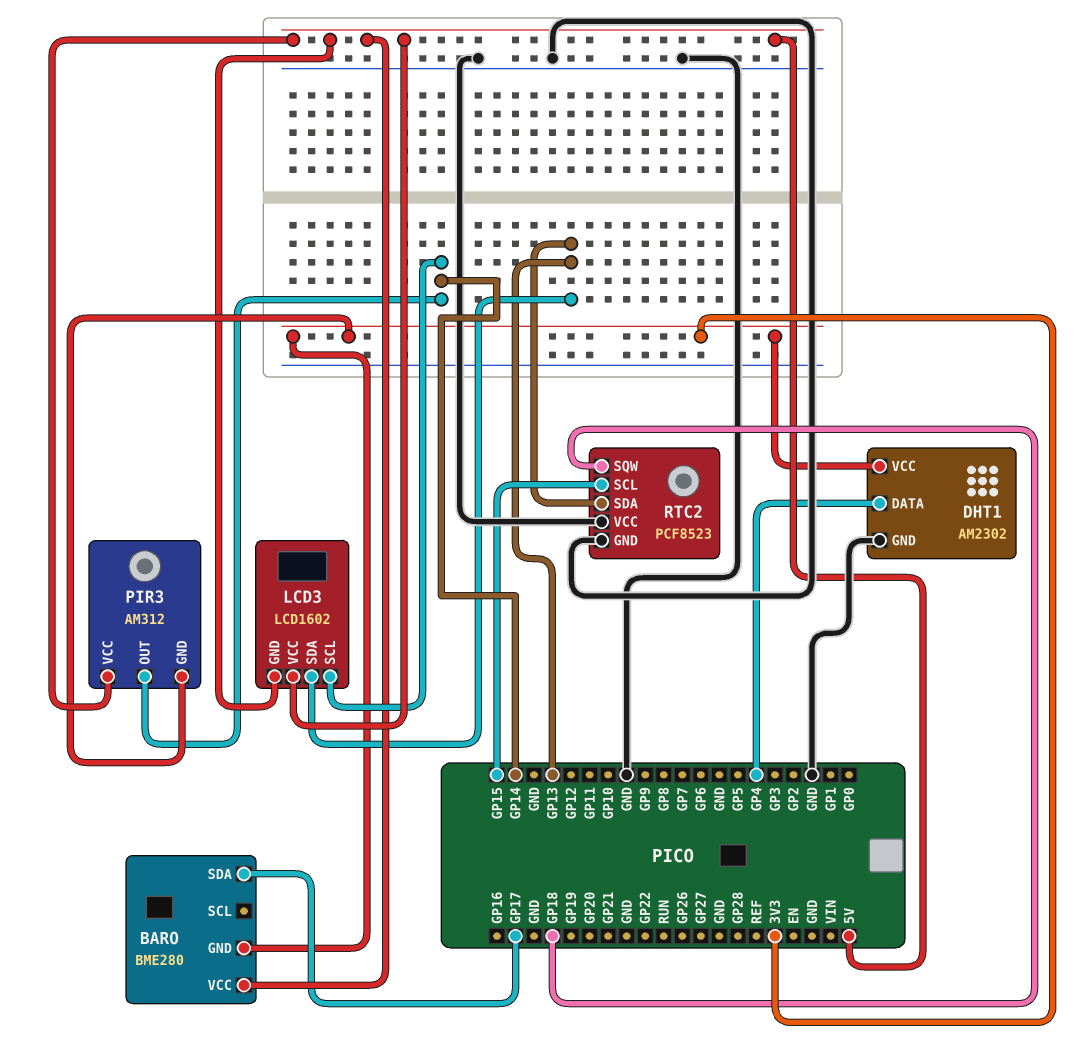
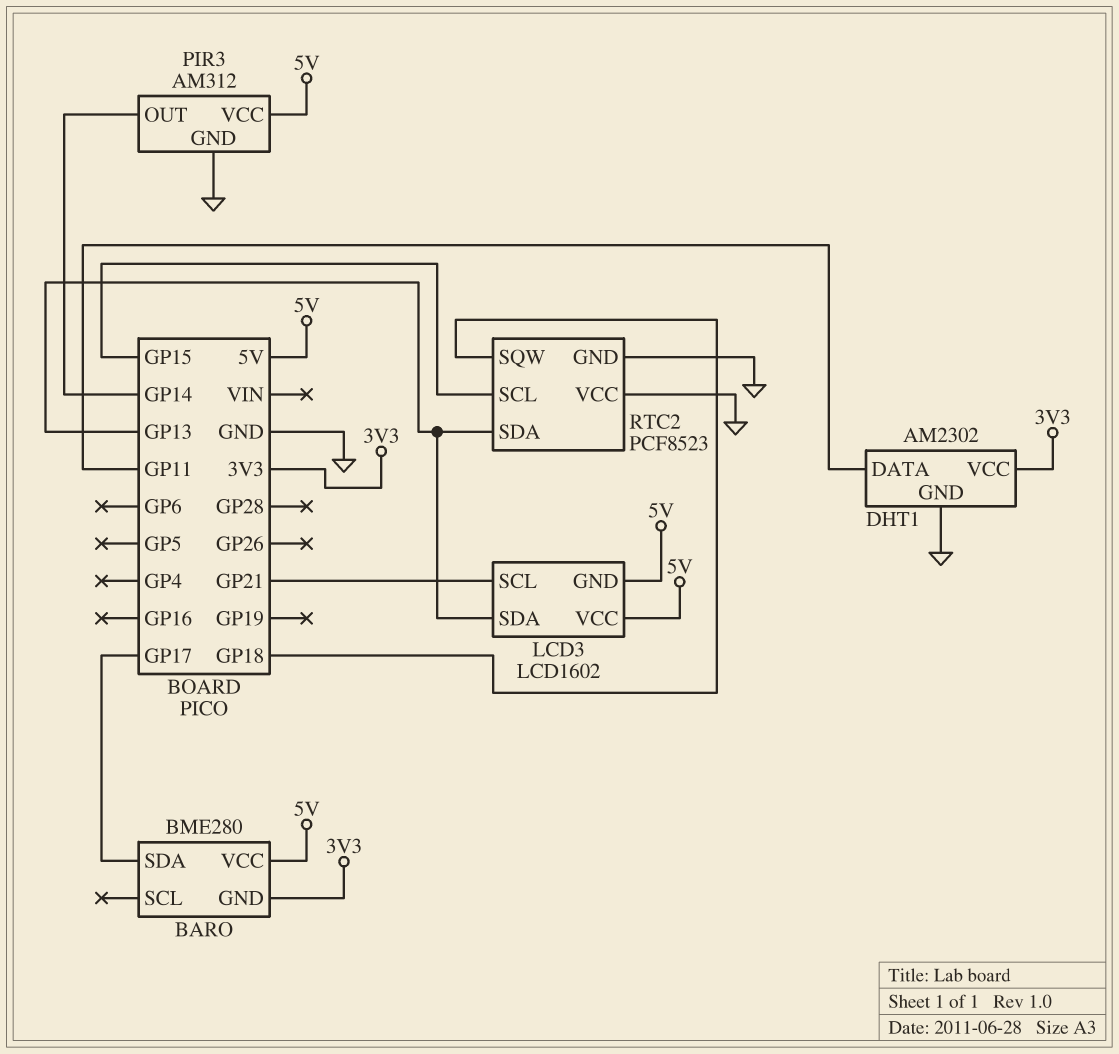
DHT1 pin DATA: GP4 -> GP11
LCD3 pin SCL: GP14 -> GP21
PIR3 pin GND: 3V3 -> GND

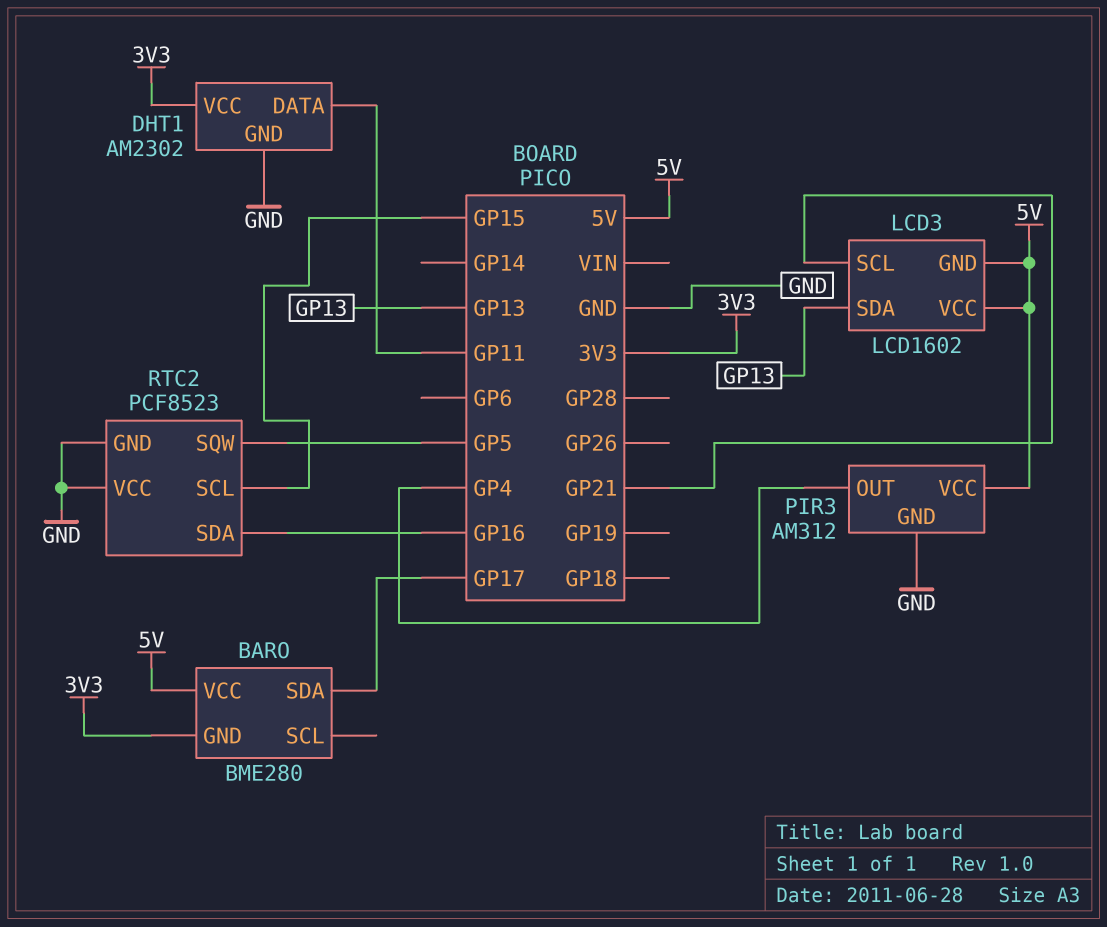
PIR3 pin OUT: GP14 -> GP4
RTC2 pin SDA: GP13 -> GP16
RTC2 pin SQW: GP18 -> GP5

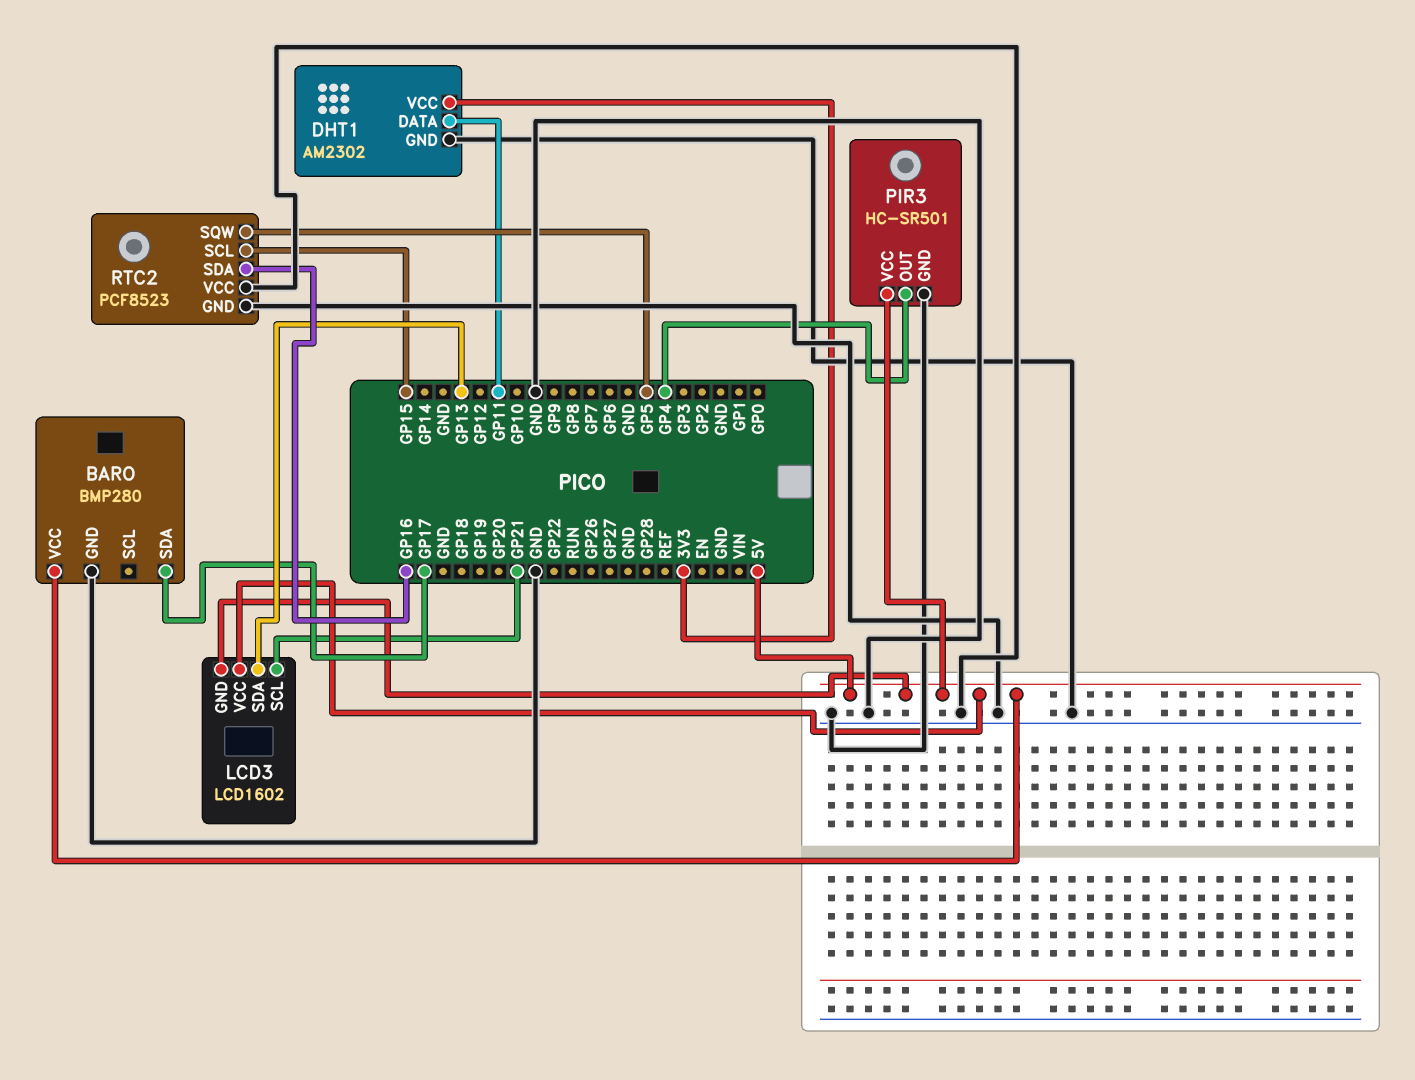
BARO: BME280 -> BMP280
BARO pin GND: 3V3 -> GND
PIR3: AM312 -> HC-SR501

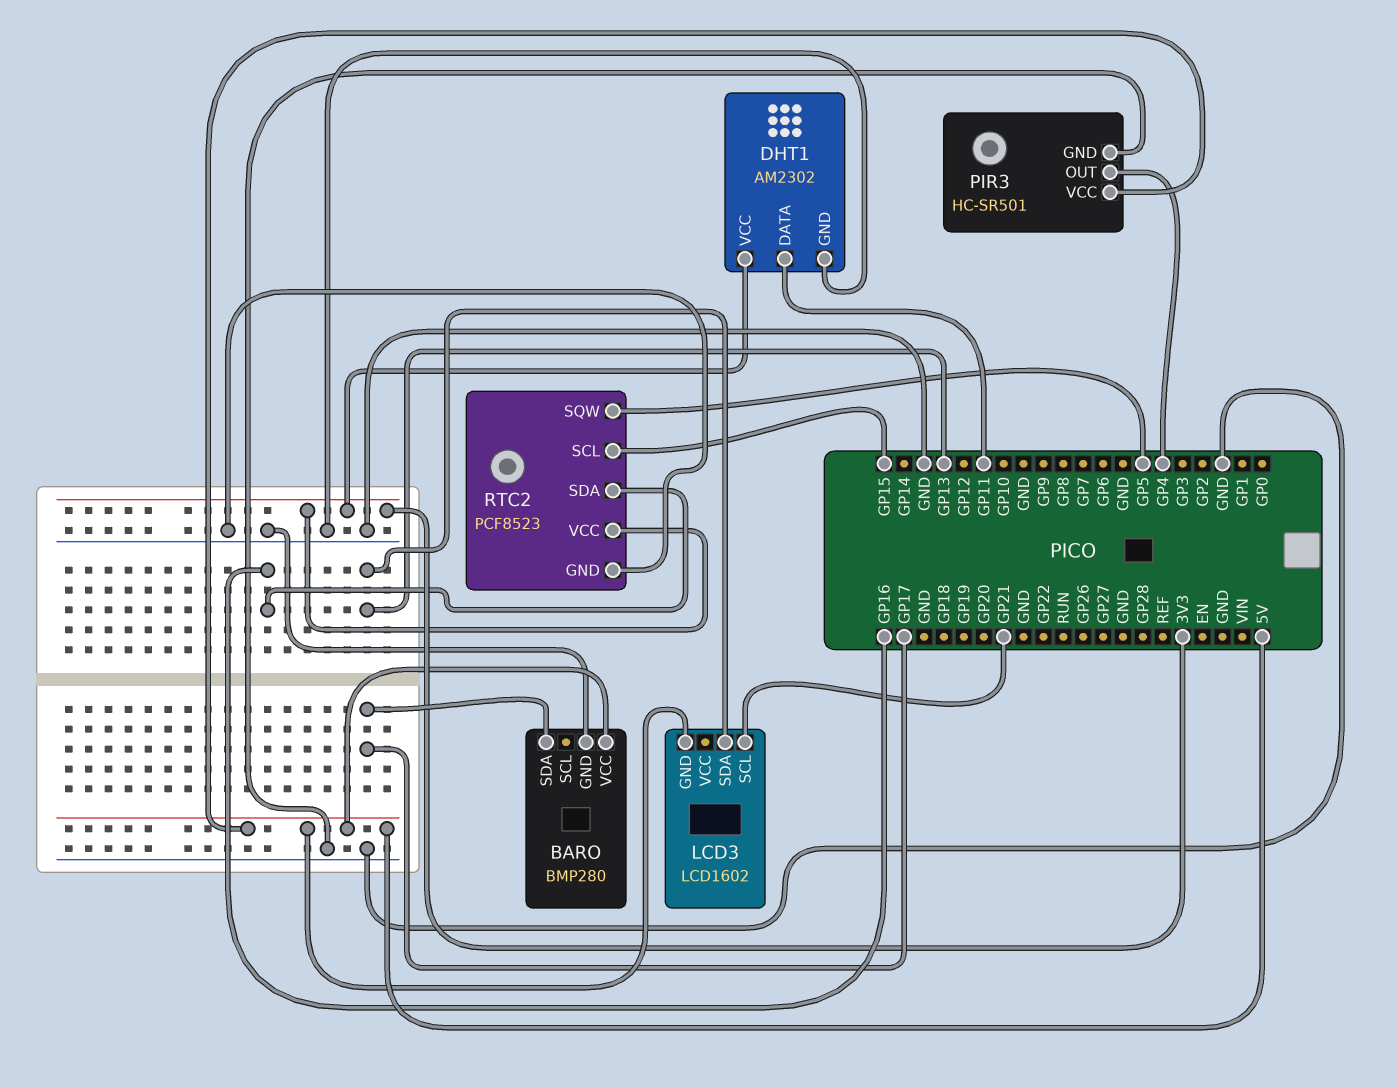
LCD3 pin VCC: 5V -> none
RTC2 pin VCC: GND -> 3V3

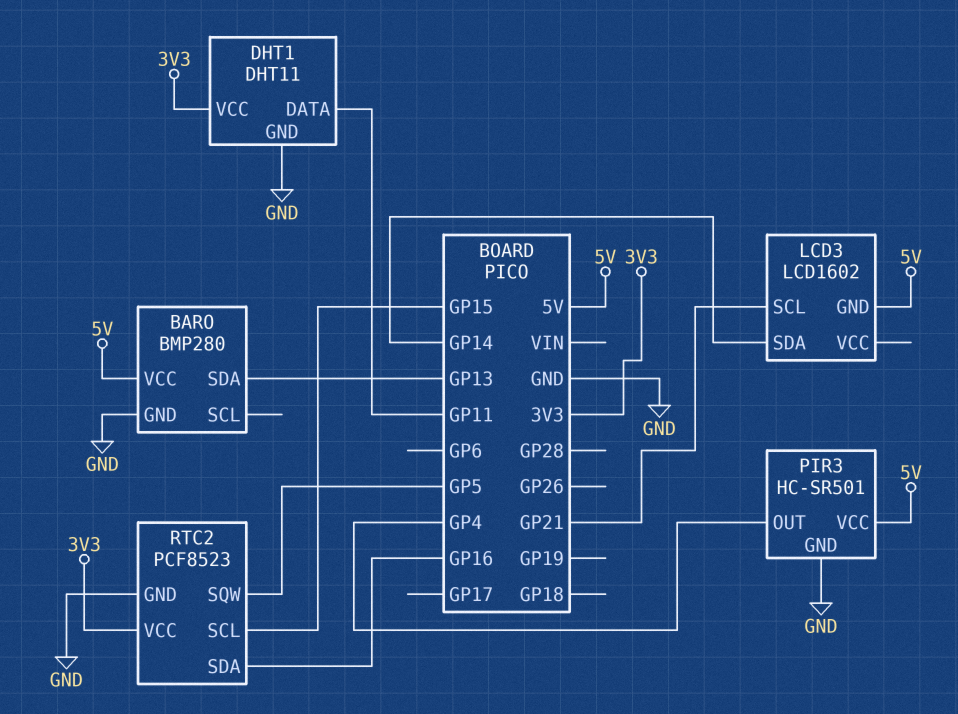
BARO pin SDA: GP17 -> GP13
DHT1: AM2302 -> DHT11
LCD3 pin SDA: GP13 -> GP14

